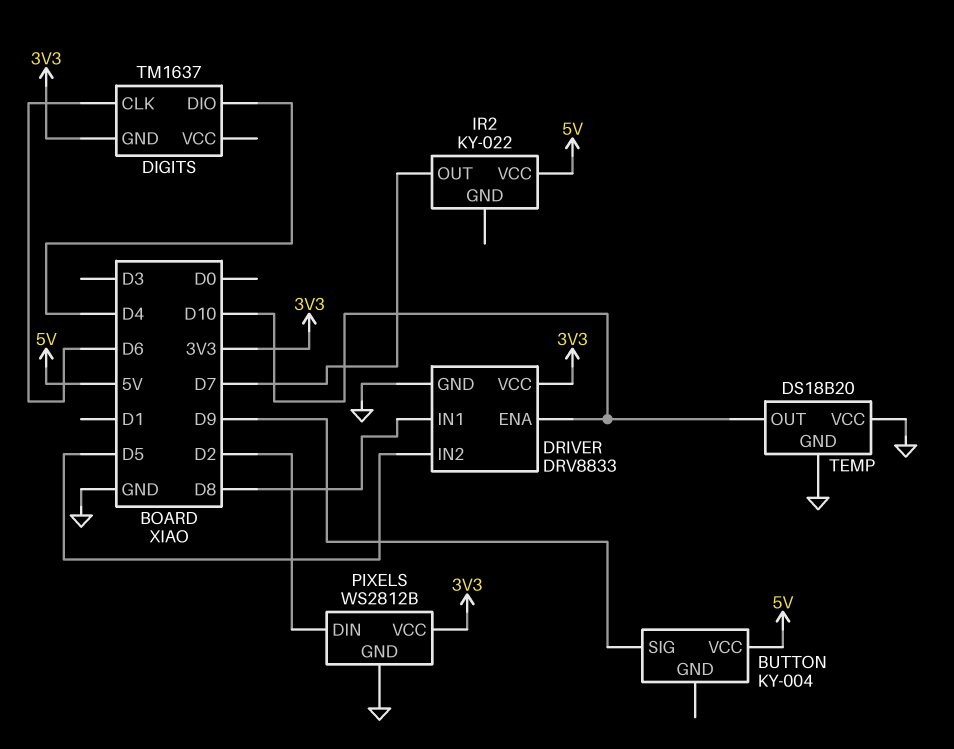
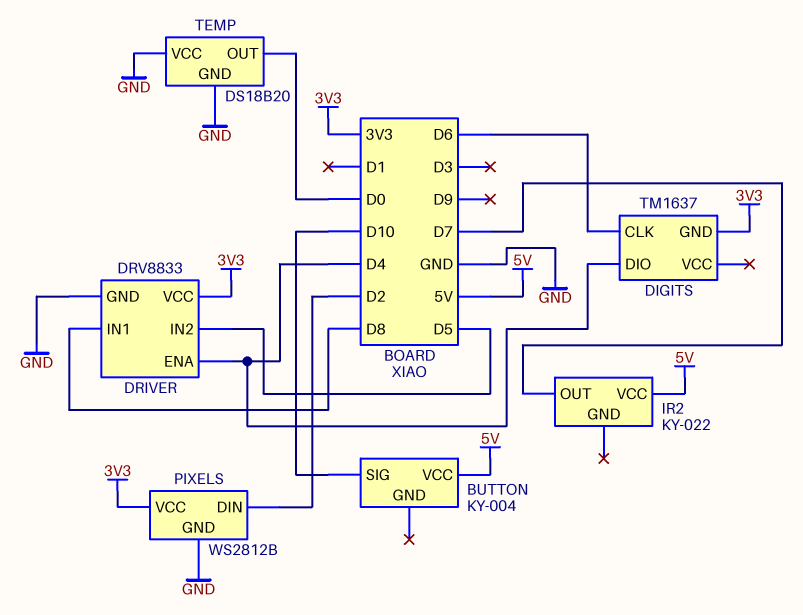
BUTTON pin SIG: D9 -> D10
DRIVER pin ENA: D10 -> D4
TEMP pin OUT: D10 -> D0

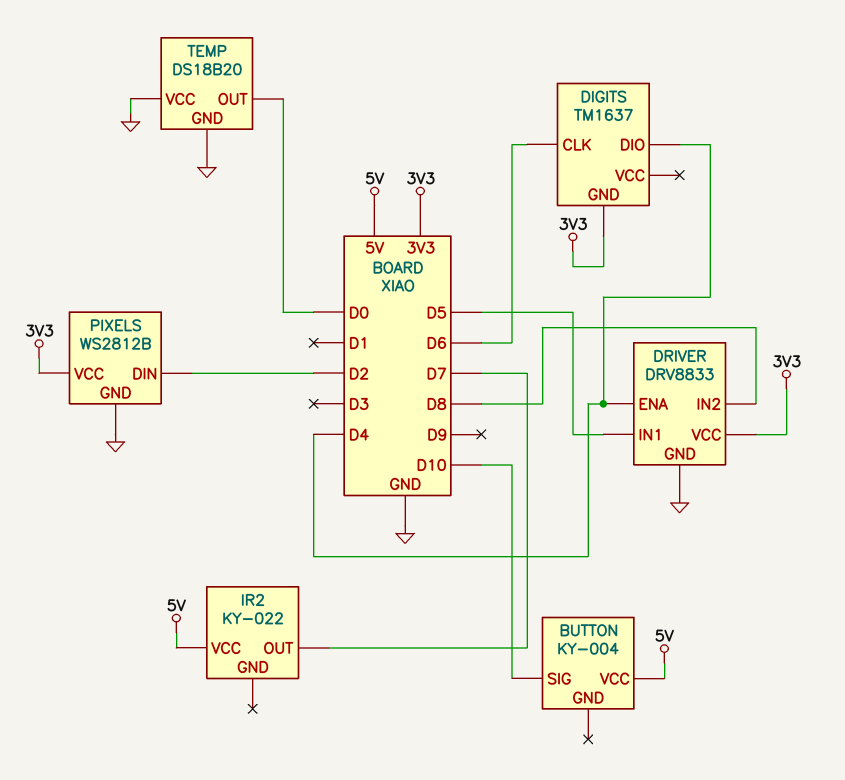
DRIVER pin IN1: D8 -> D5
DRIVER pin IN2: D5 -> D8

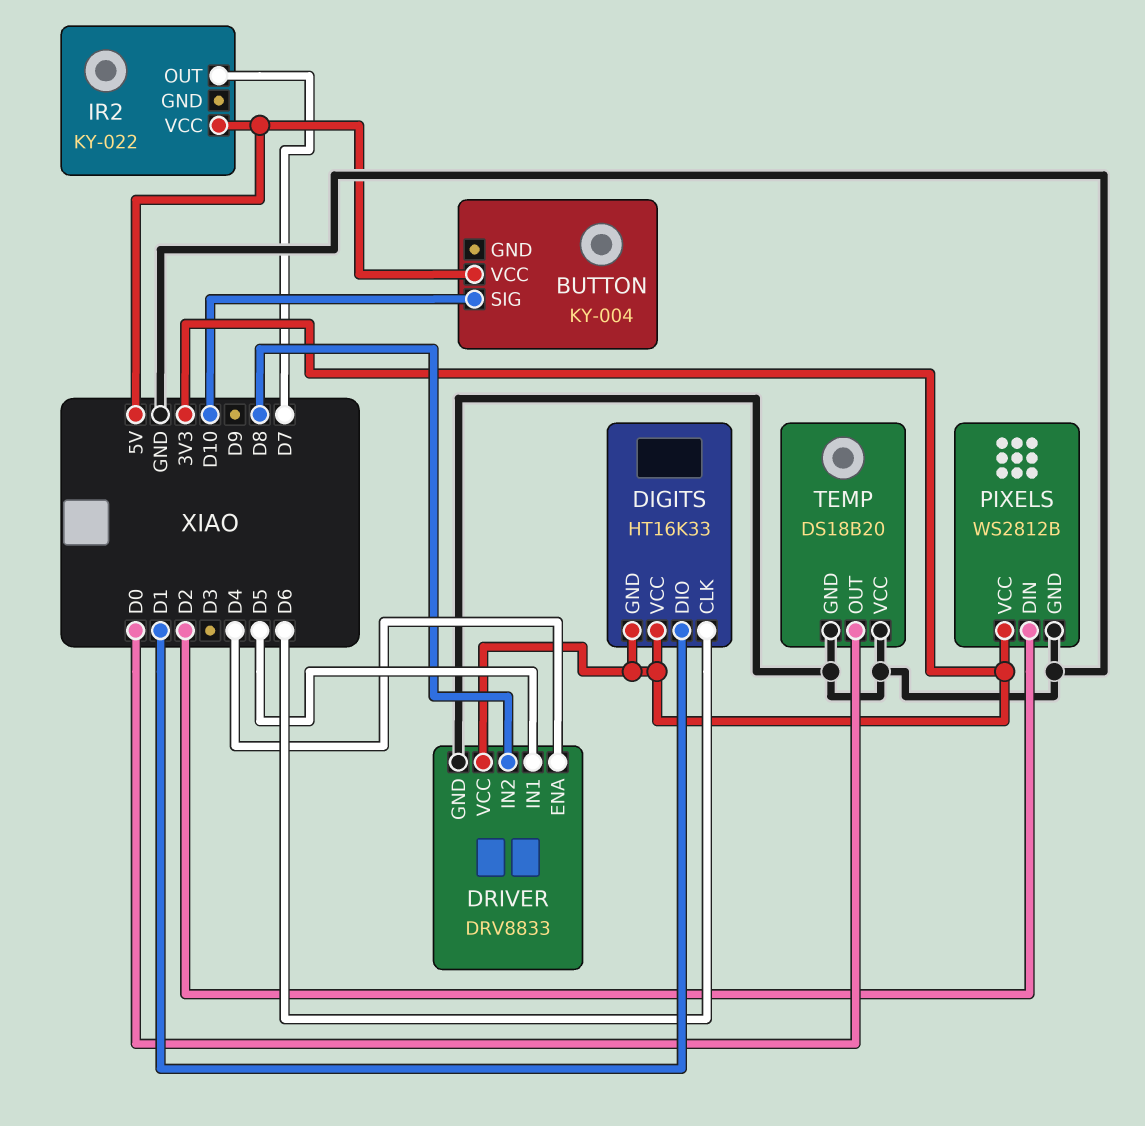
DIGITS: TM1637 -> HT16K33
DIGITS pin DIO: D4 -> D1
DIGITS pin VCC: none -> 3V3

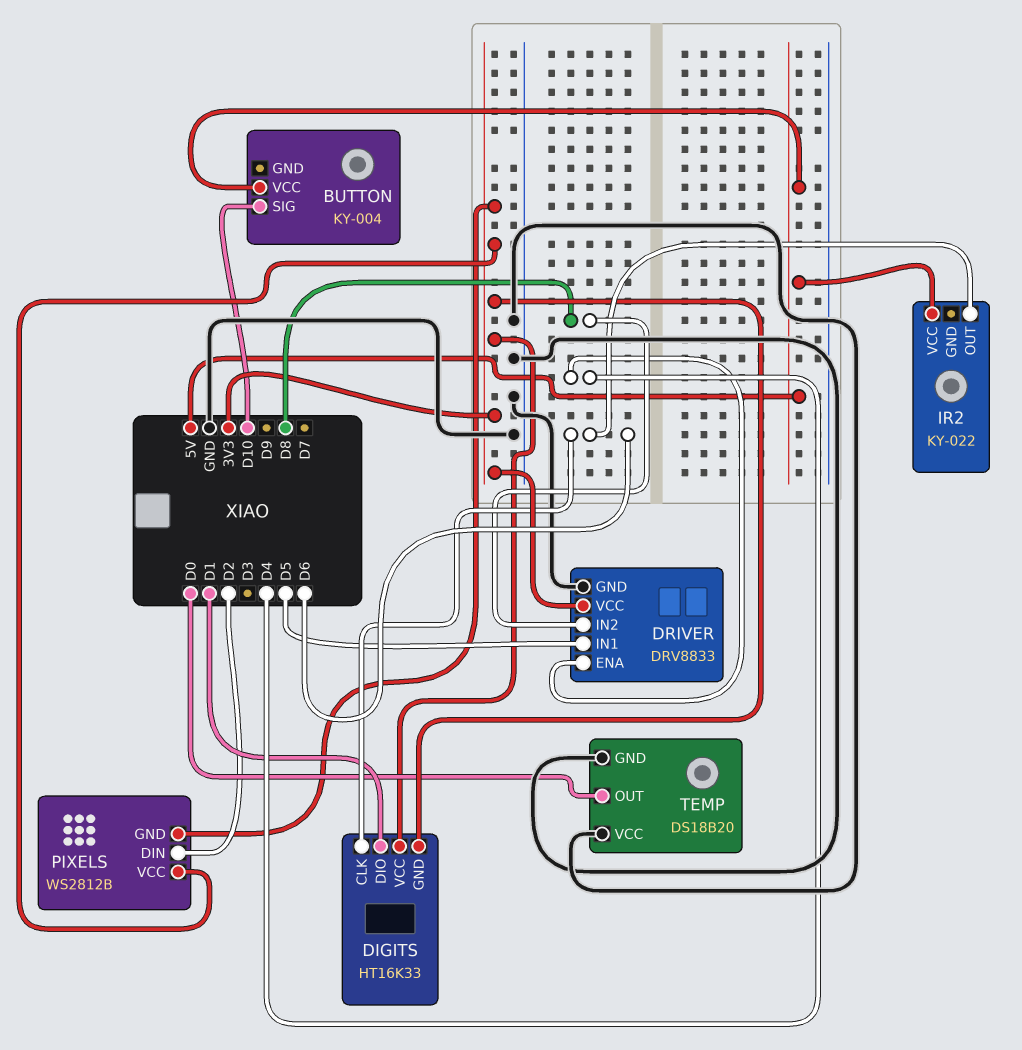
IR2 pin OUT: D7 -> D6
PIXELS pin GND: GND -> 3V3

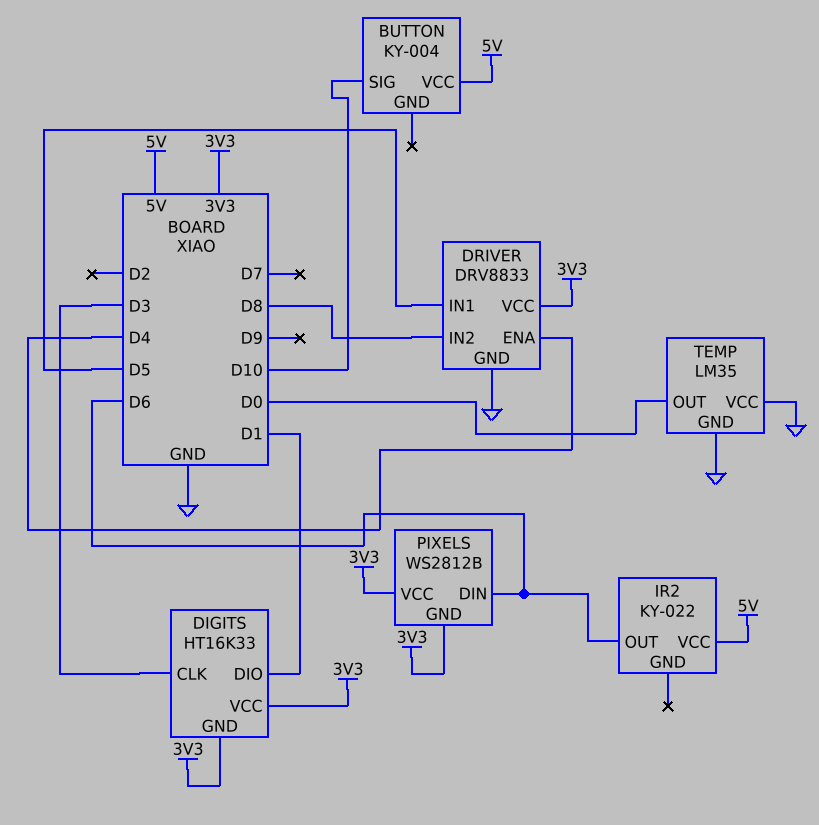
DIGITS pin CLK: D6 -> D3
PIXELS pin DIN: D2 -> D6
TEMP: DS18B20 -> LM35

